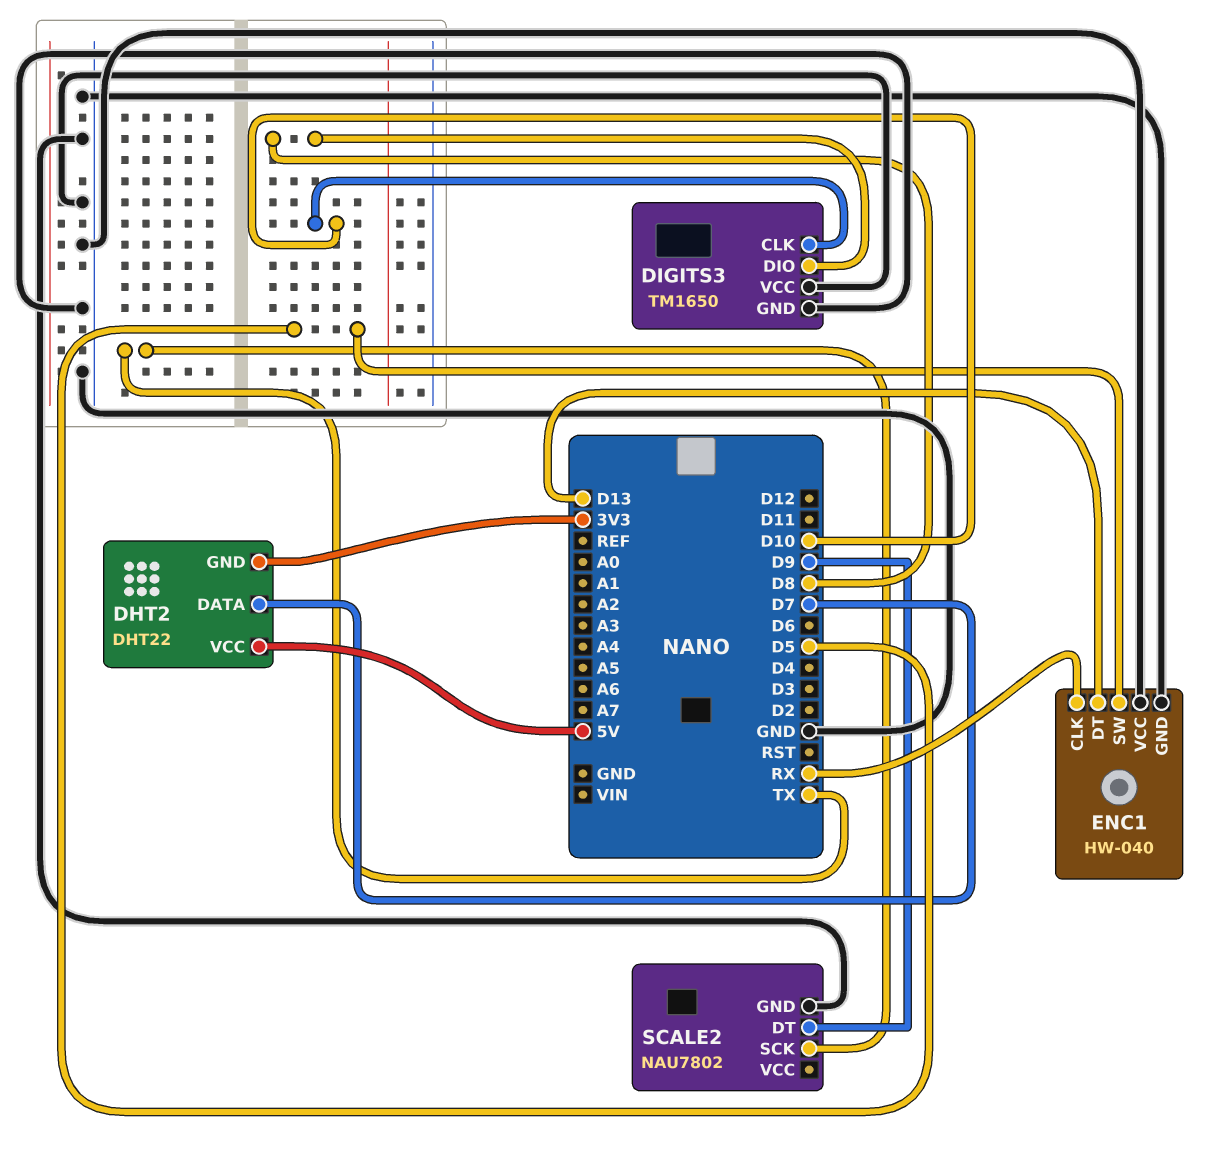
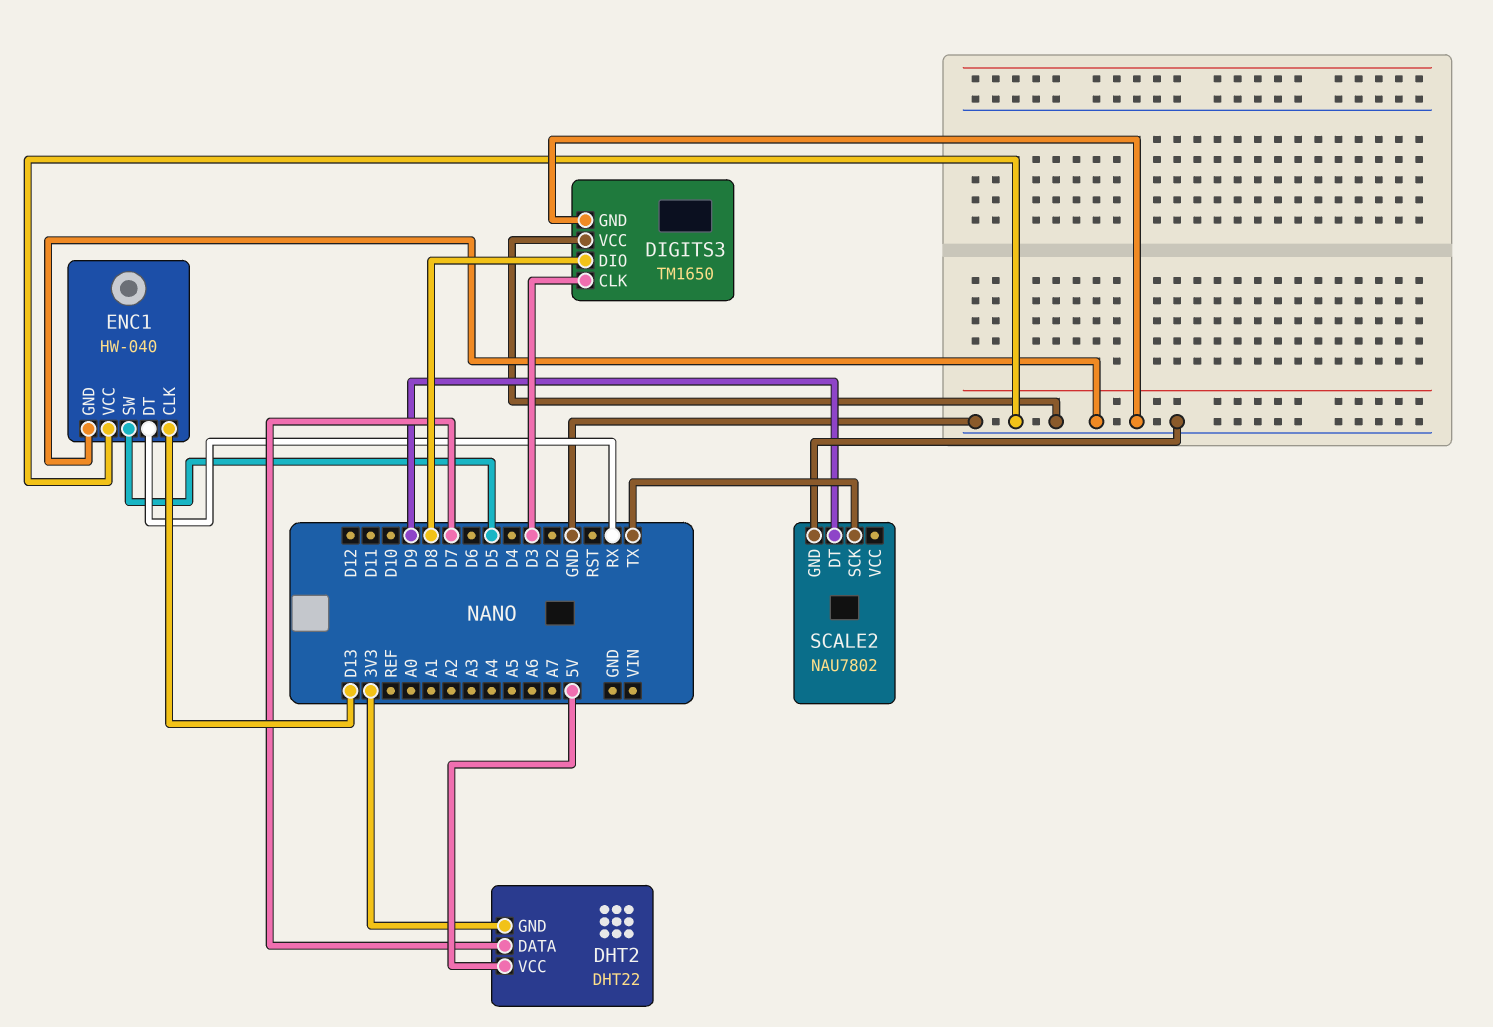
DIGITS3 pin CLK: D10 -> D3
ENC1 pin CLK: RX -> D13
ENC1 pin DT: D13 -> RX

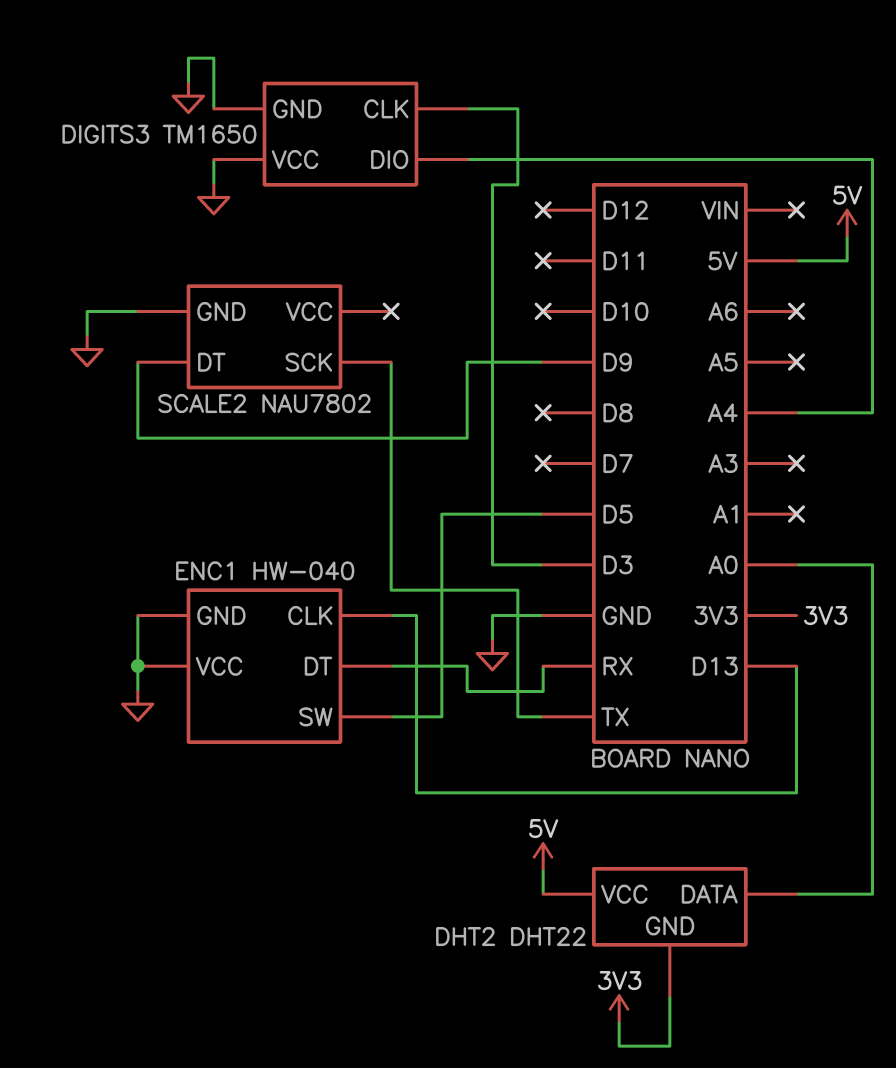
DHT2 pin DATA: D7 -> A0
DIGITS3 pin DIO: D8 -> A4

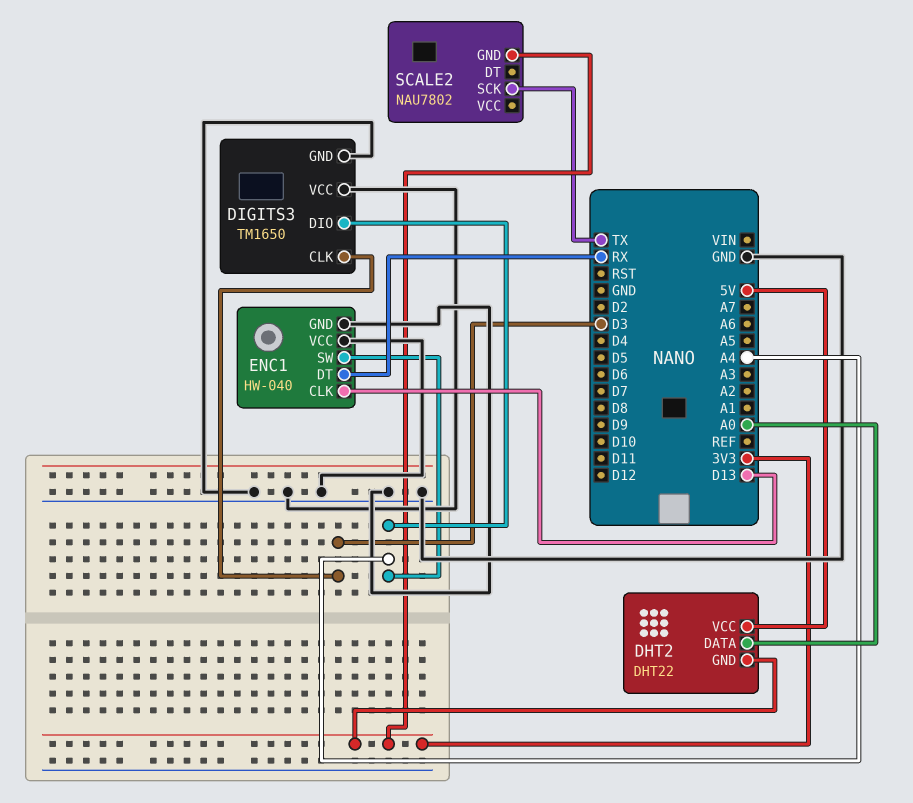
ENC1 pin SW: D5 -> A4
SCALE2 pin DT: D9 -> none
SCALE2 pin GND: GND -> 3V3

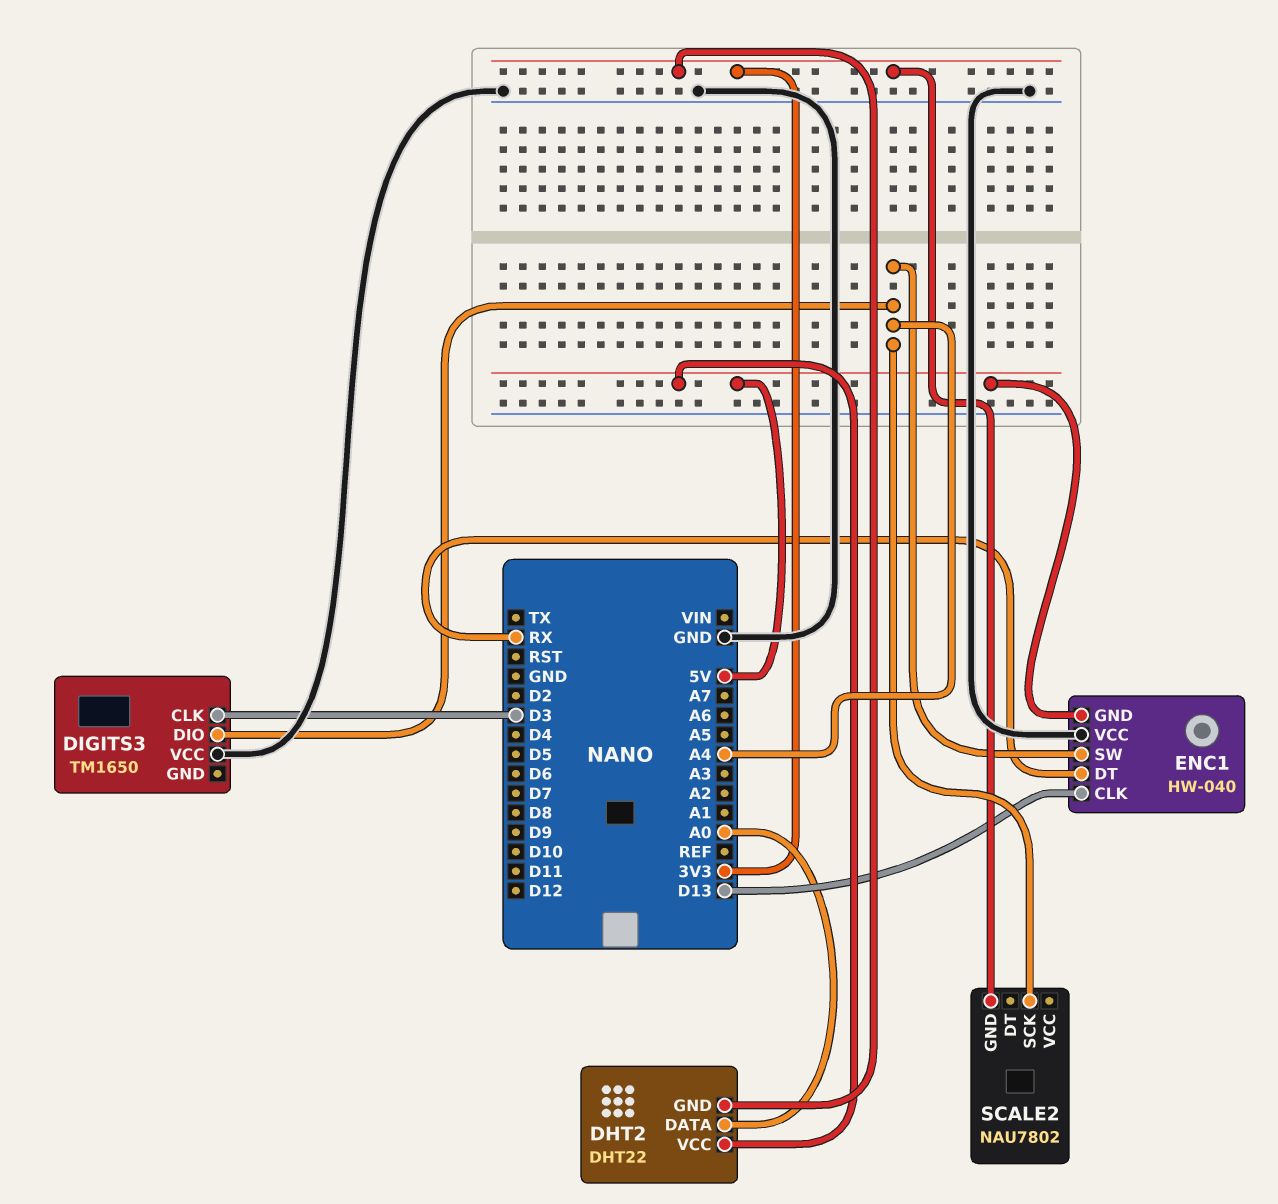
DIGITS3 pin GND: GND -> none
ENC1 pin GND: GND -> 5V
SCALE2 pin SCK: TX -> A4

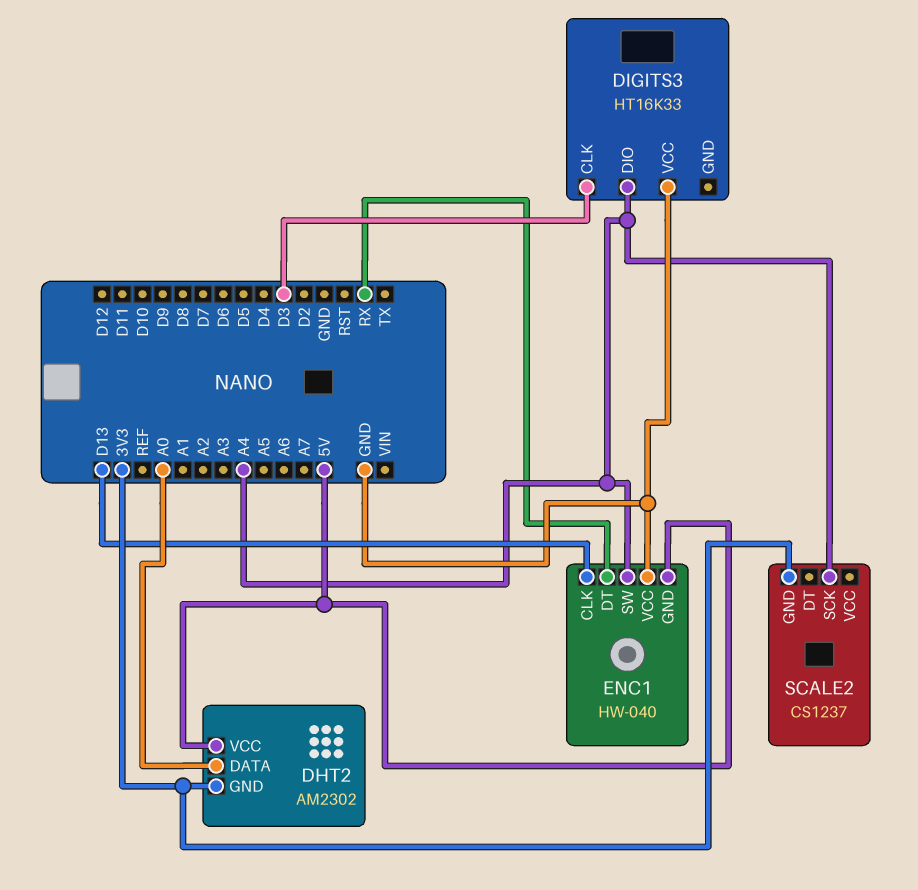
DHT2: DHT22 -> AM2302
DIGITS3: TM1650 -> HT16K33
SCALE2: NAU7802 -> CS1237

